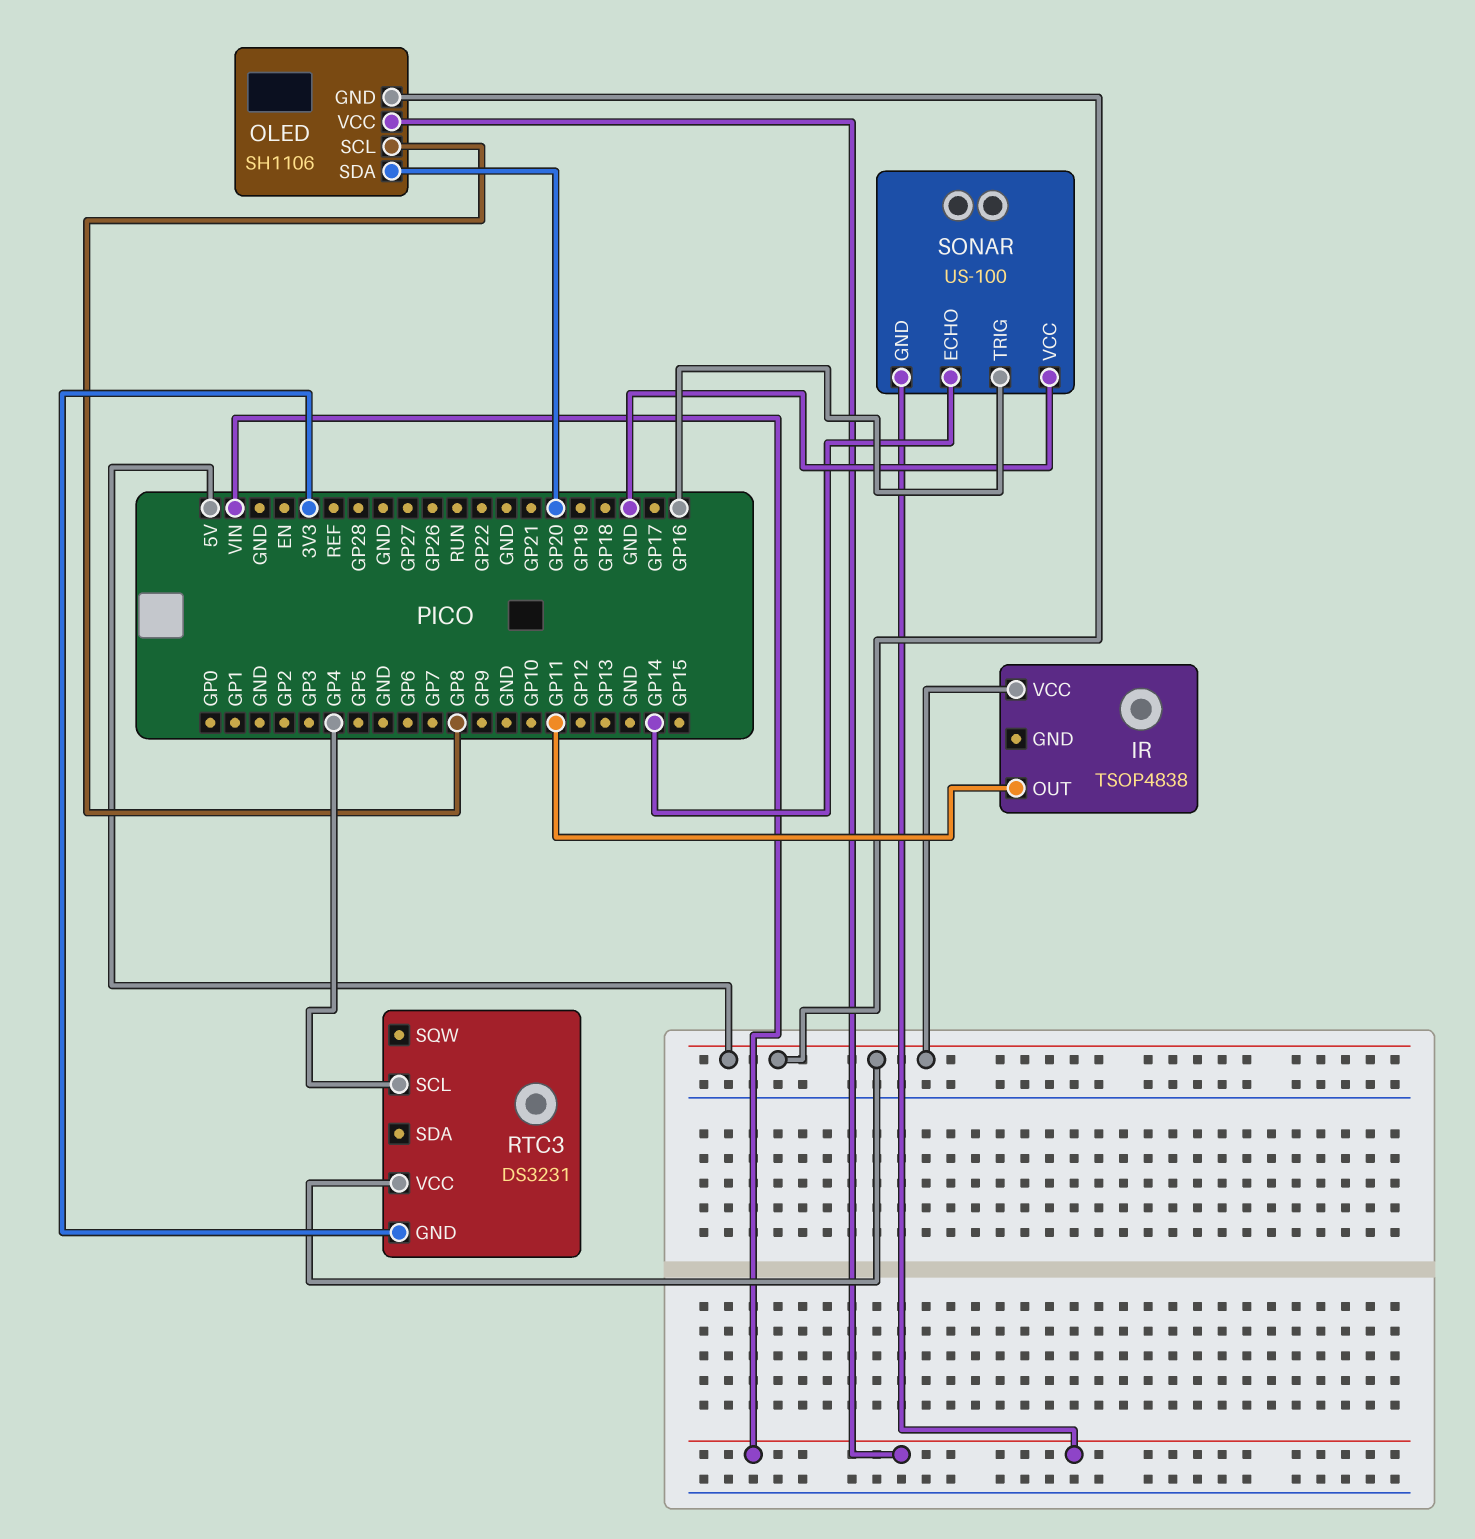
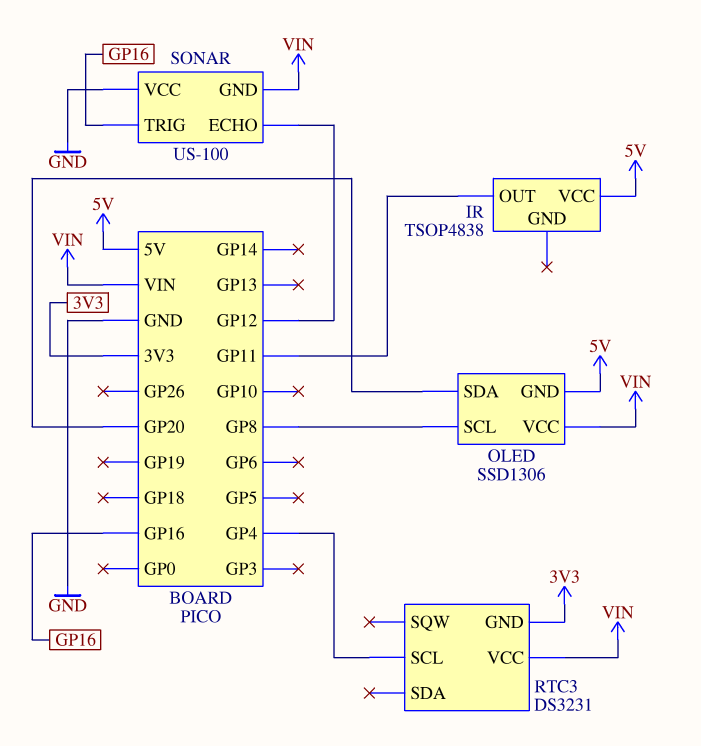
OLED: SH1106 -> SSD1306
RTC3 pin VCC: 5V -> VIN
SONAR pin ECHO: GP14 -> GP12

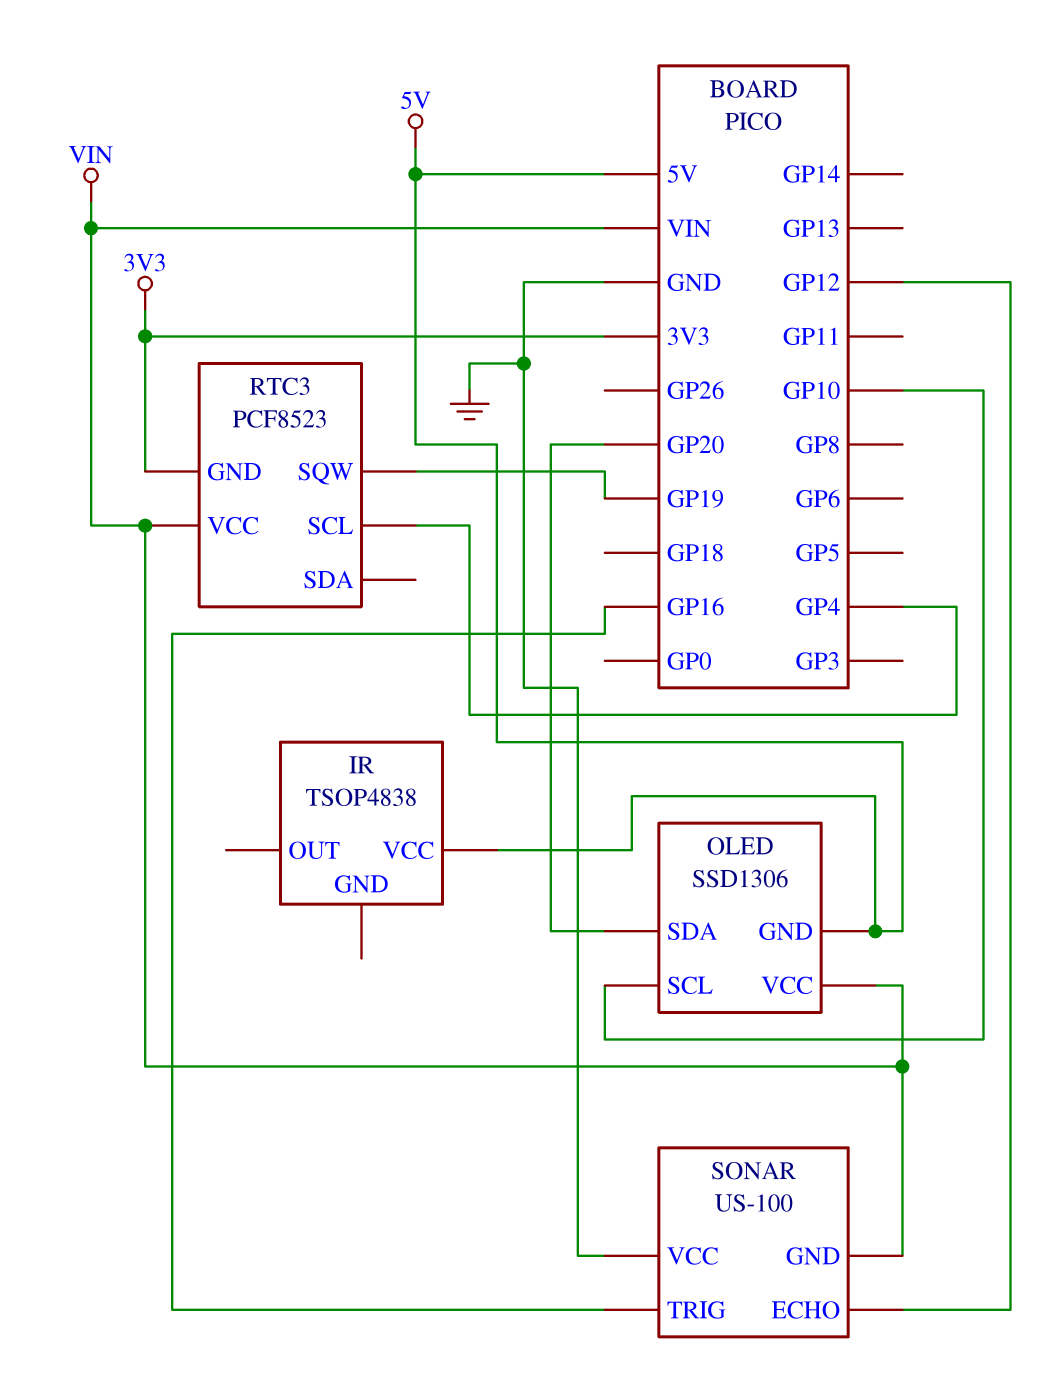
IR pin OUT: GP11 -> none
OLED pin SCL: GP8 -> GP10
RTC3: DS3231 -> PCF8523
RTC3 pin SQW: none -> GP19

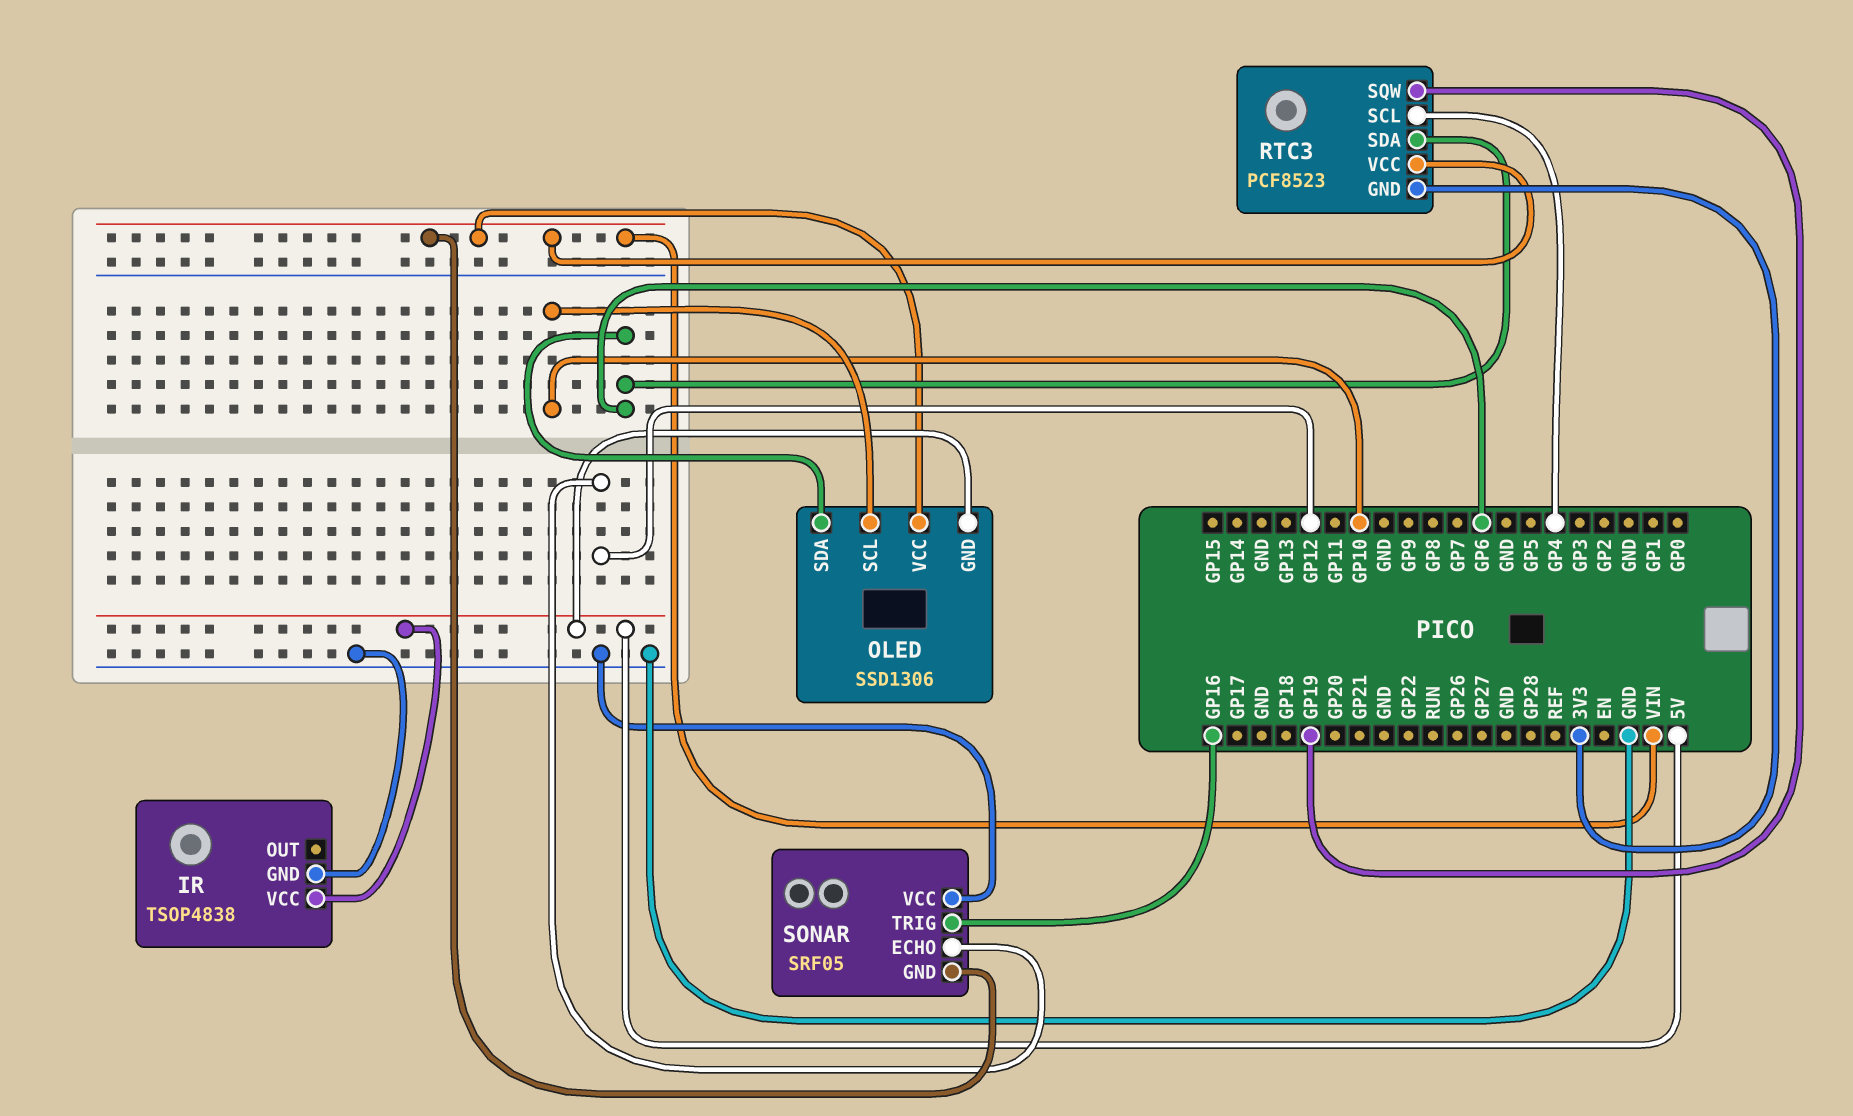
IR pin GND: none -> GND
OLED pin SDA: GP20 -> GP6
RTC3 pin SDA: none -> GP6
SONAR: US-100 -> SRF05

